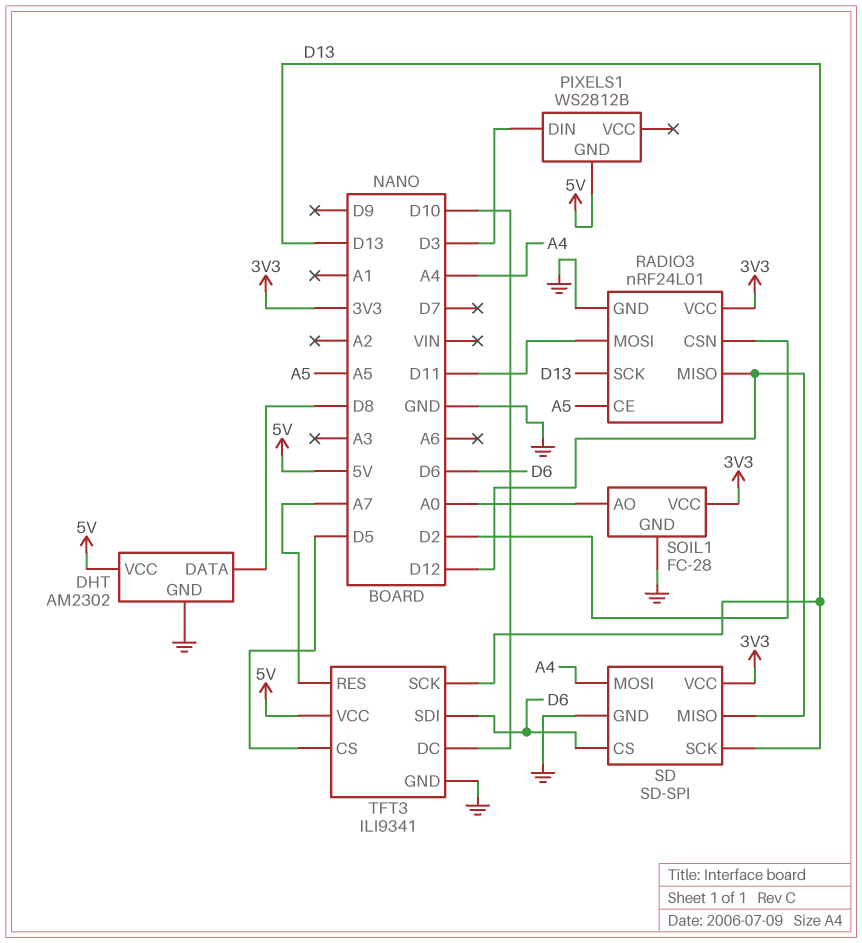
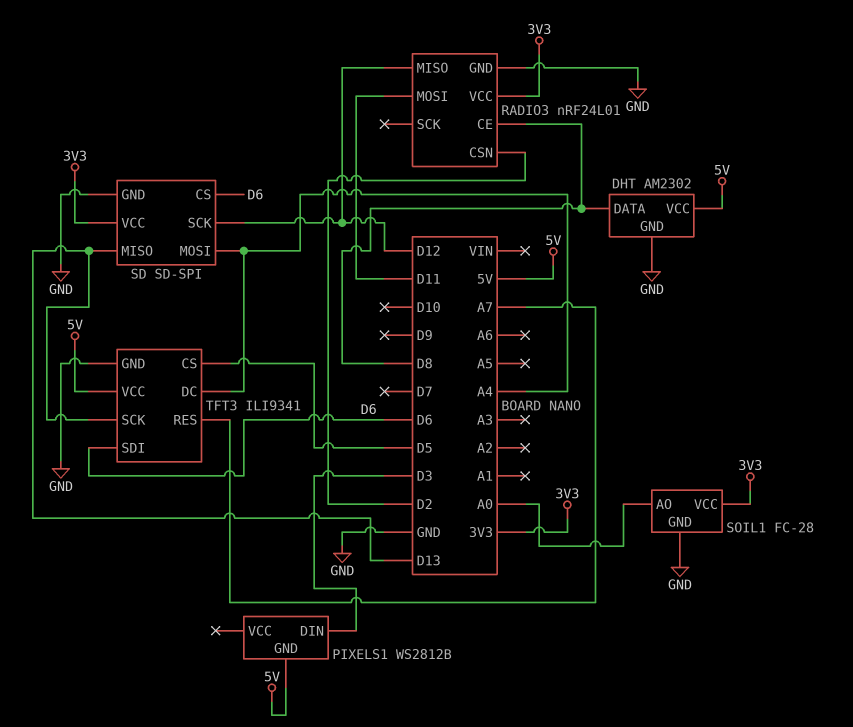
RADIO3 pin CE: A5 -> D8
RADIO3 pin SCK: D13 -> none
SD pin MISO: D12 -> D13
SD pin SCK: D13 -> D12
TFT3 pin DC: D10 -> A4

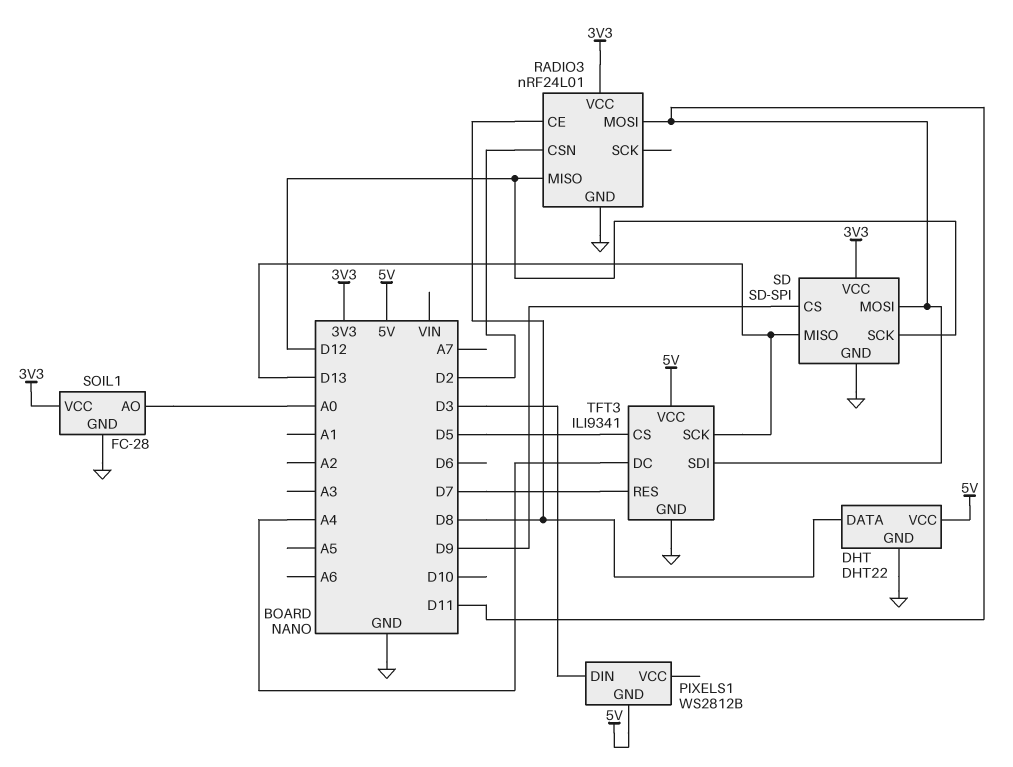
DHT: AM2302 -> DHT22
SD pin CS: D6 -> D9
SD pin MOSI: A4 -> D11
TFT3 pin RES: A7 -> D7
TFT3 pin SDI: D6 -> D11

